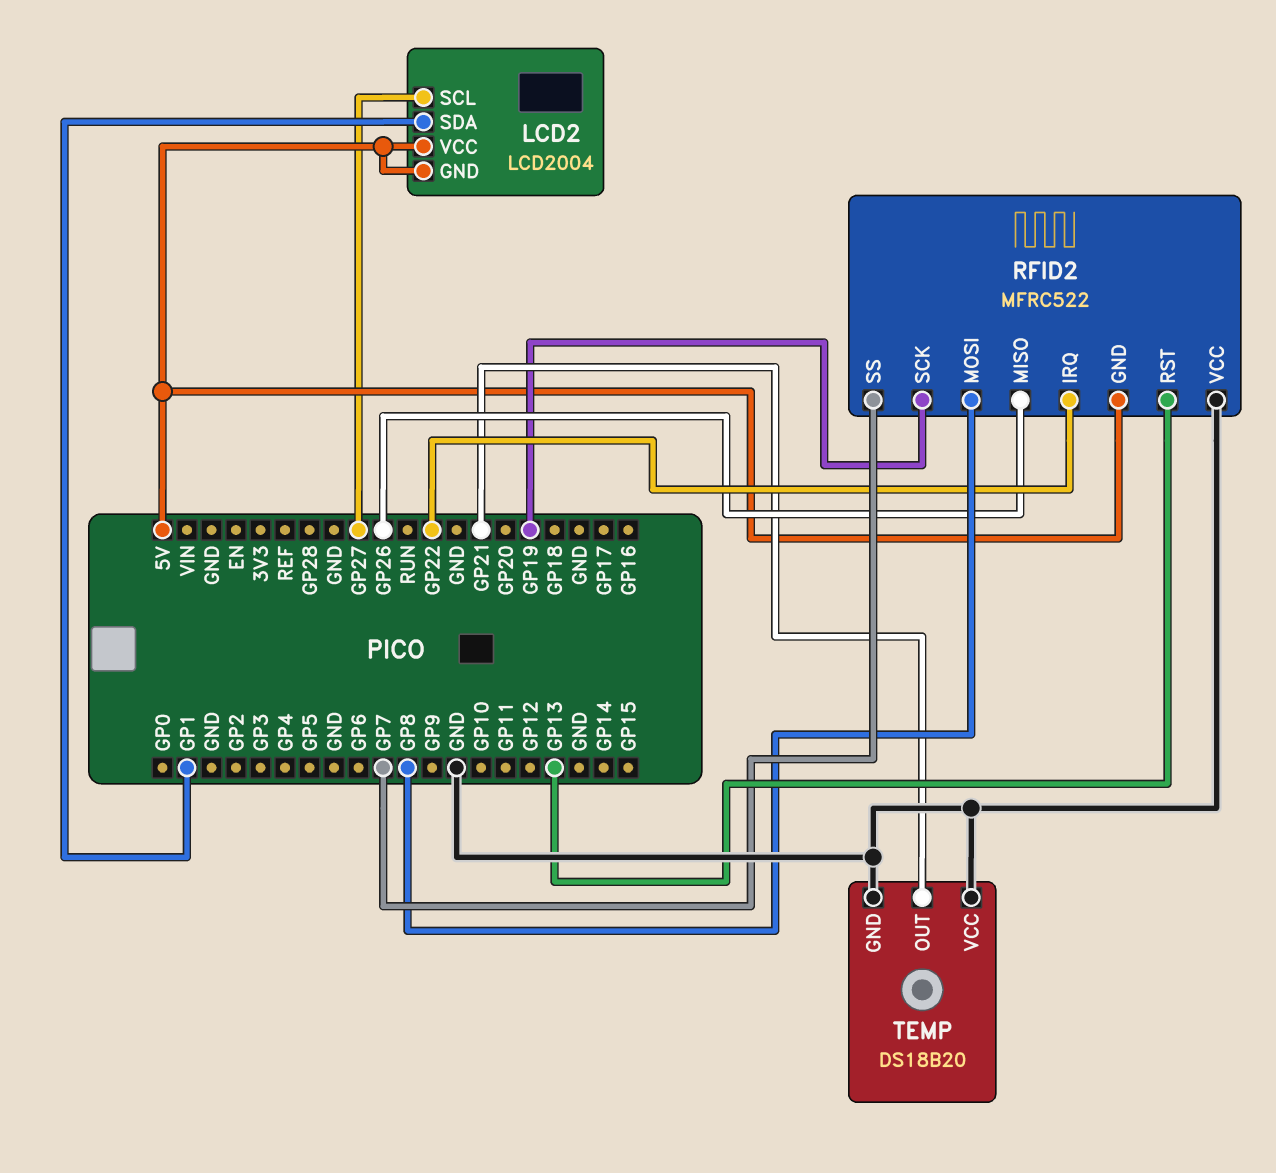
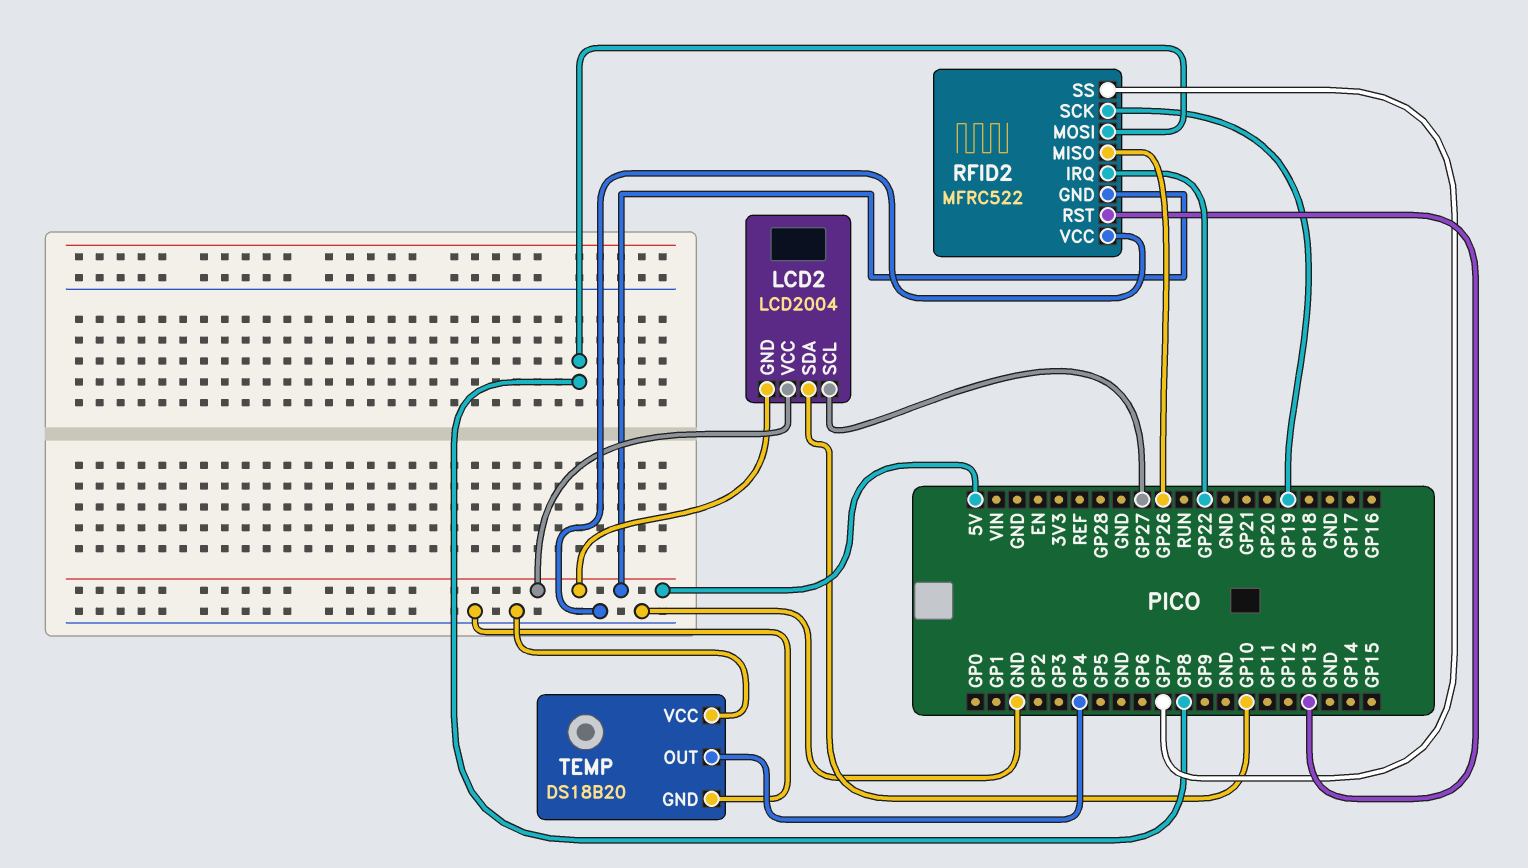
LCD2 pin SDA: GP1 -> GP10
TEMP pin OUT: GP21 -> GP4

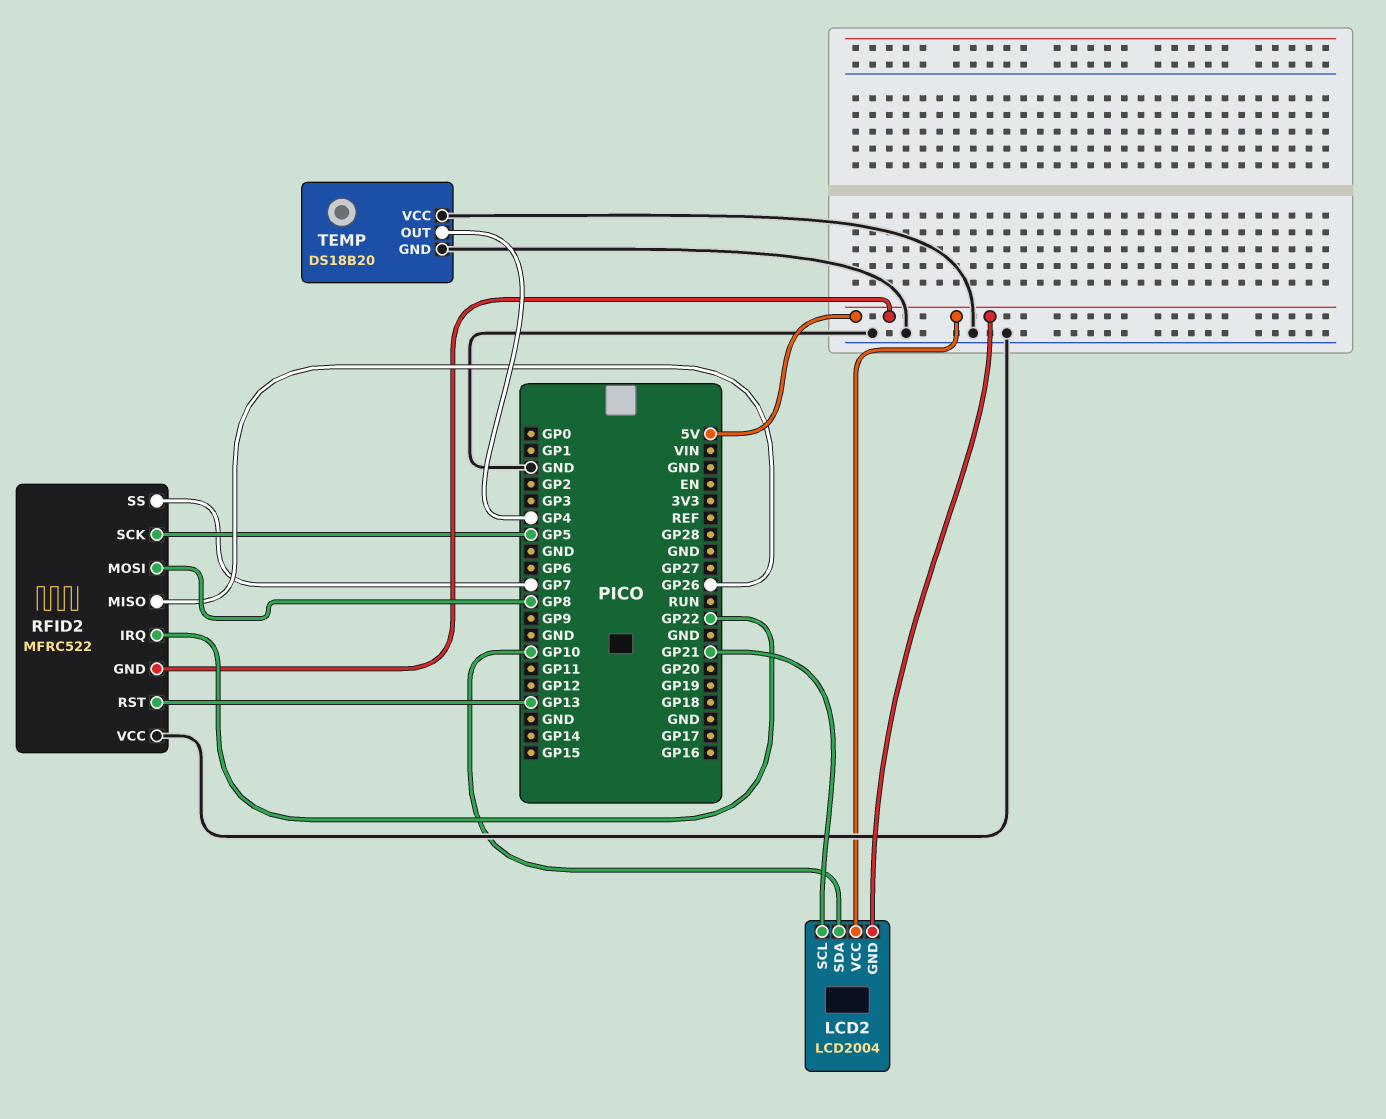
LCD2 pin SCL: GP27 -> GP21
RFID2 pin SCK: GP19 -> GP5

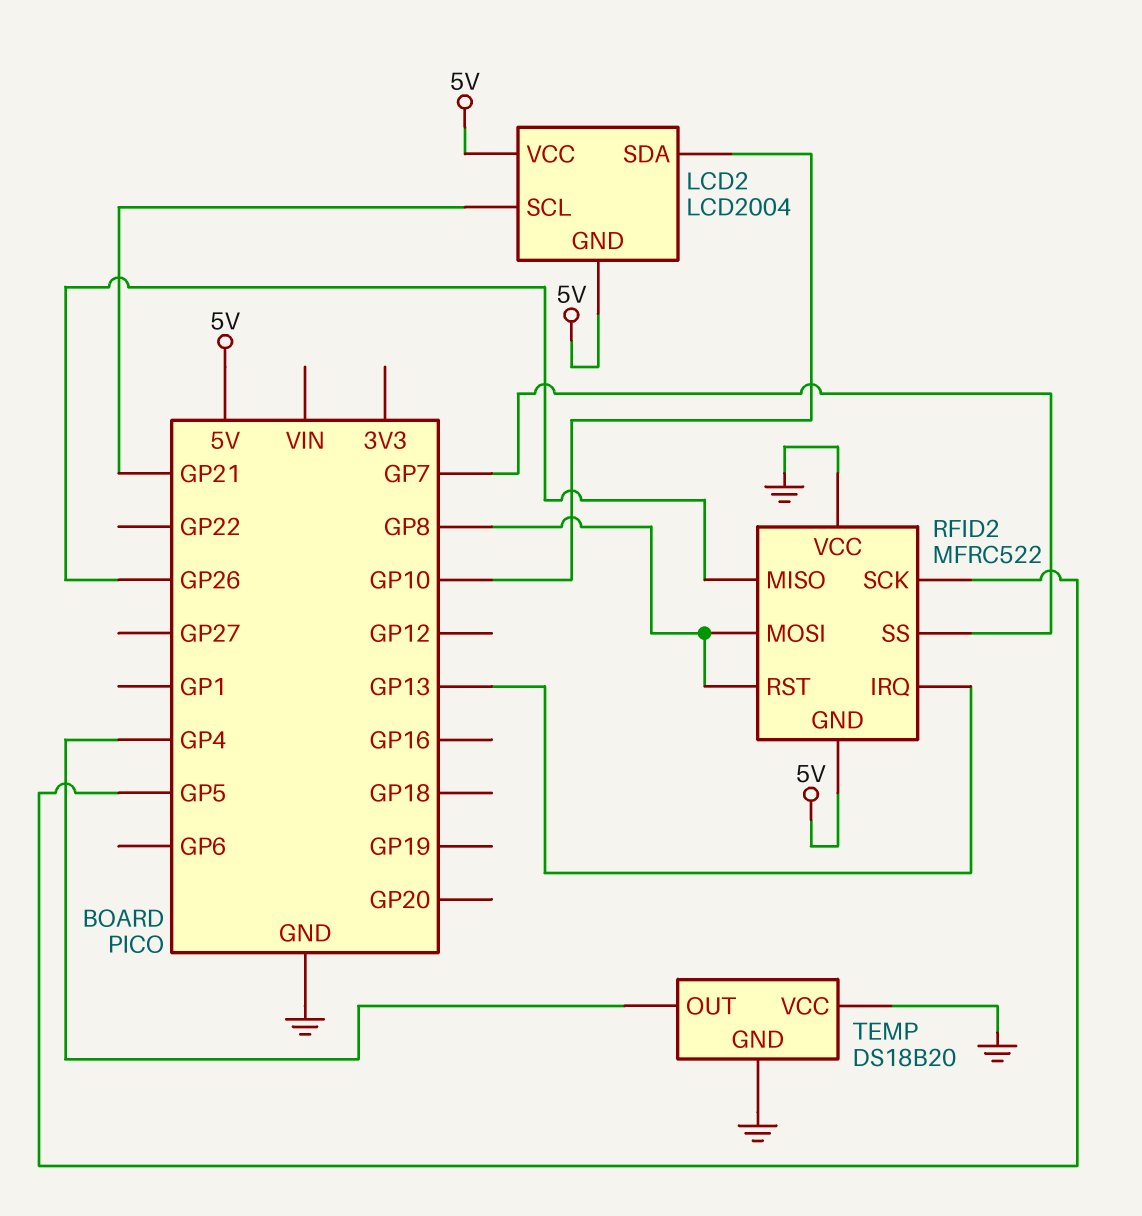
RFID2 pin IRQ: GP22 -> GP13
RFID2 pin RST: GP13 -> GP8

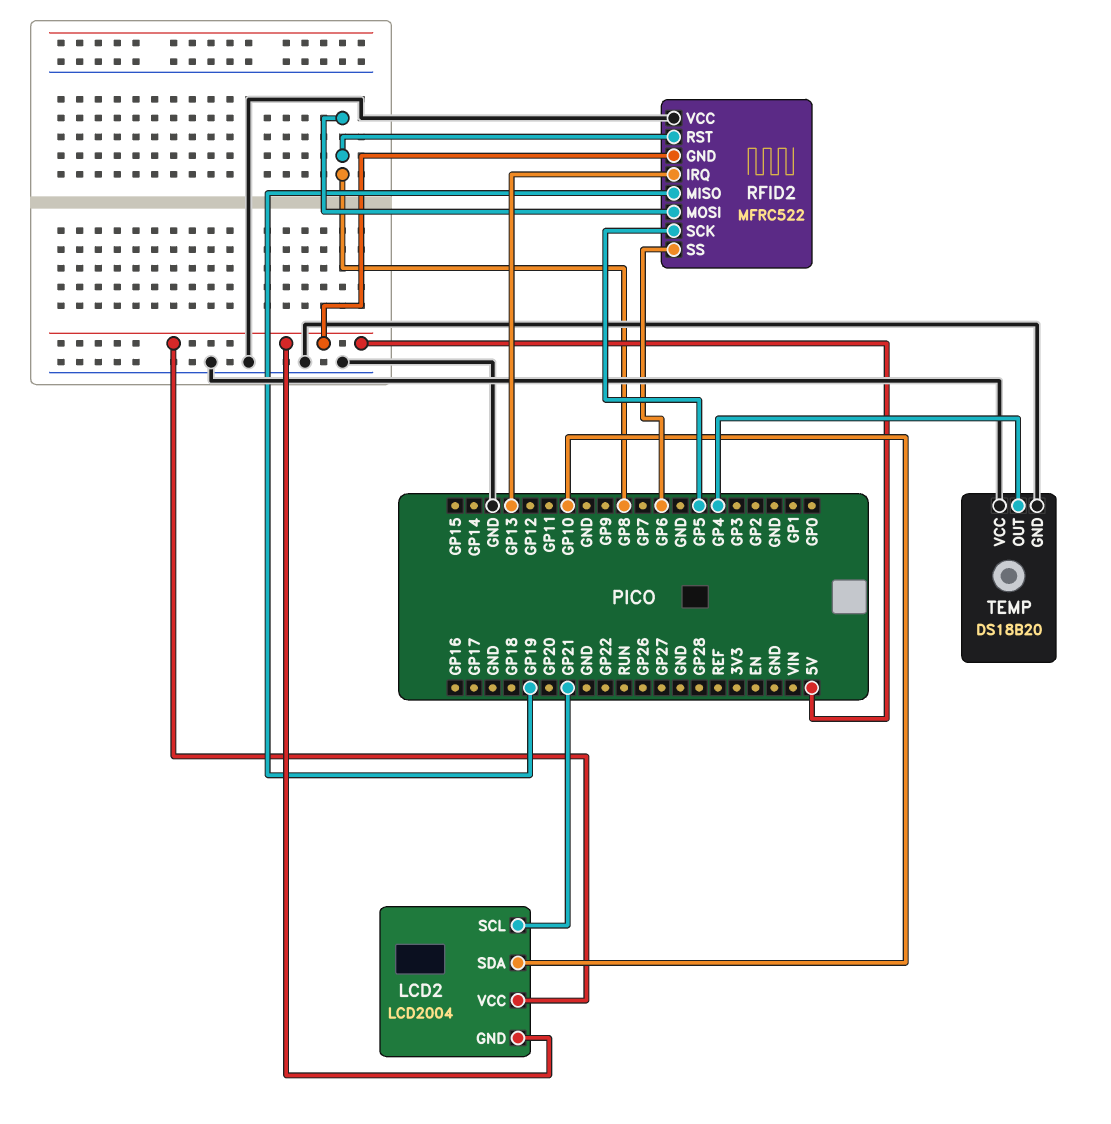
RFID2 pin MISO: GP26 -> GP19
RFID2 pin SS: GP7 -> GP6

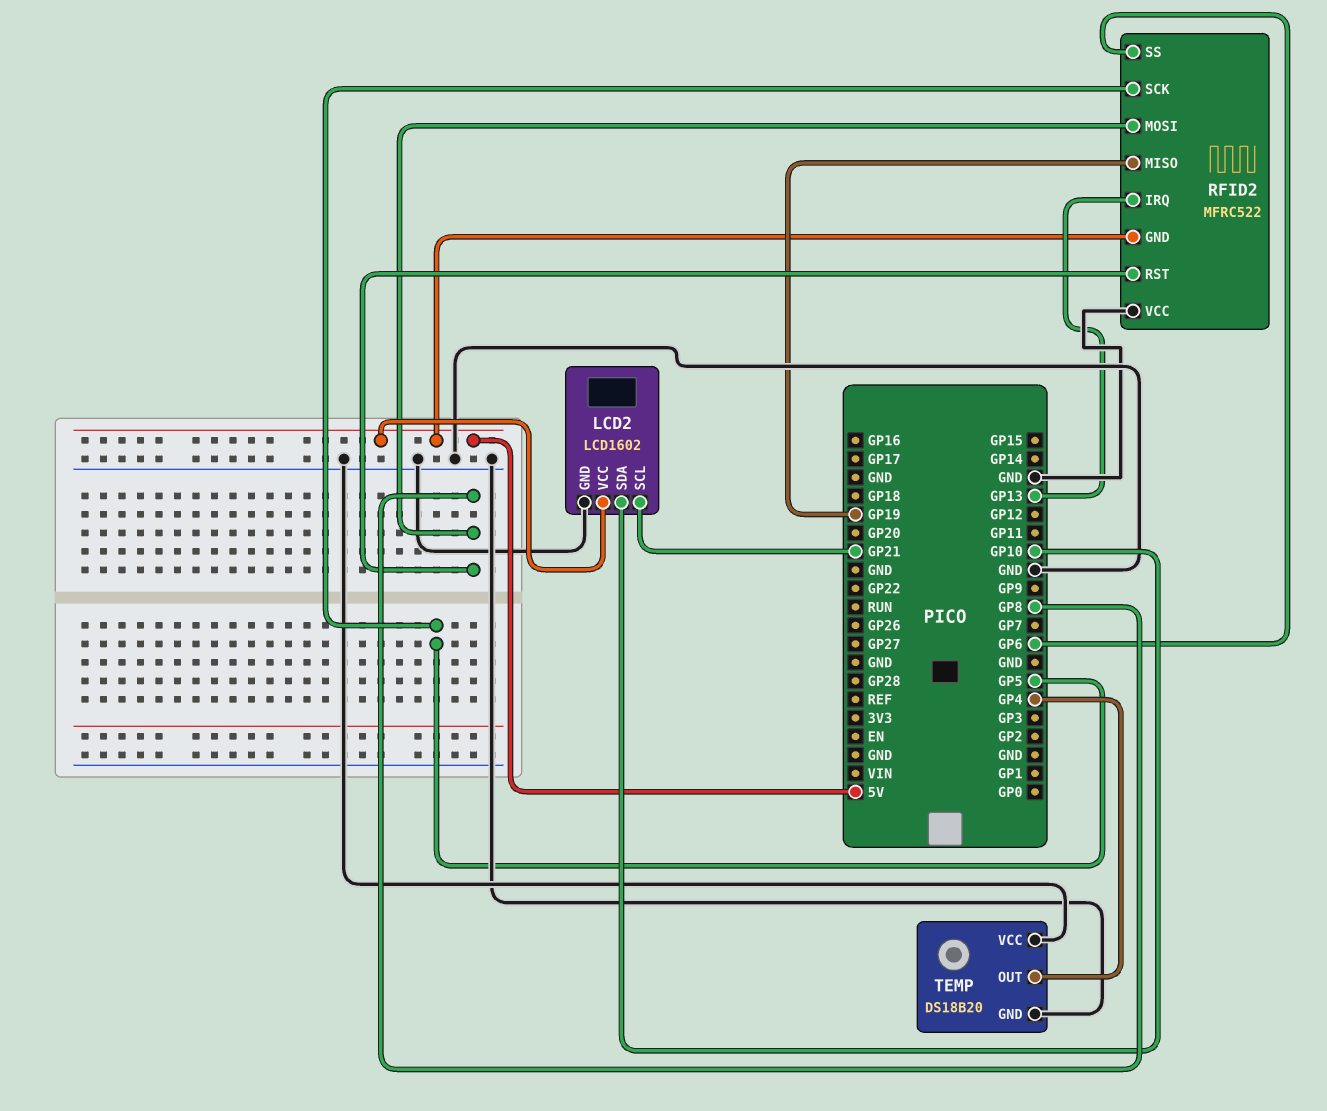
LCD2: LCD2004 -> LCD1602
LCD2 pin GND: 5V -> GND

